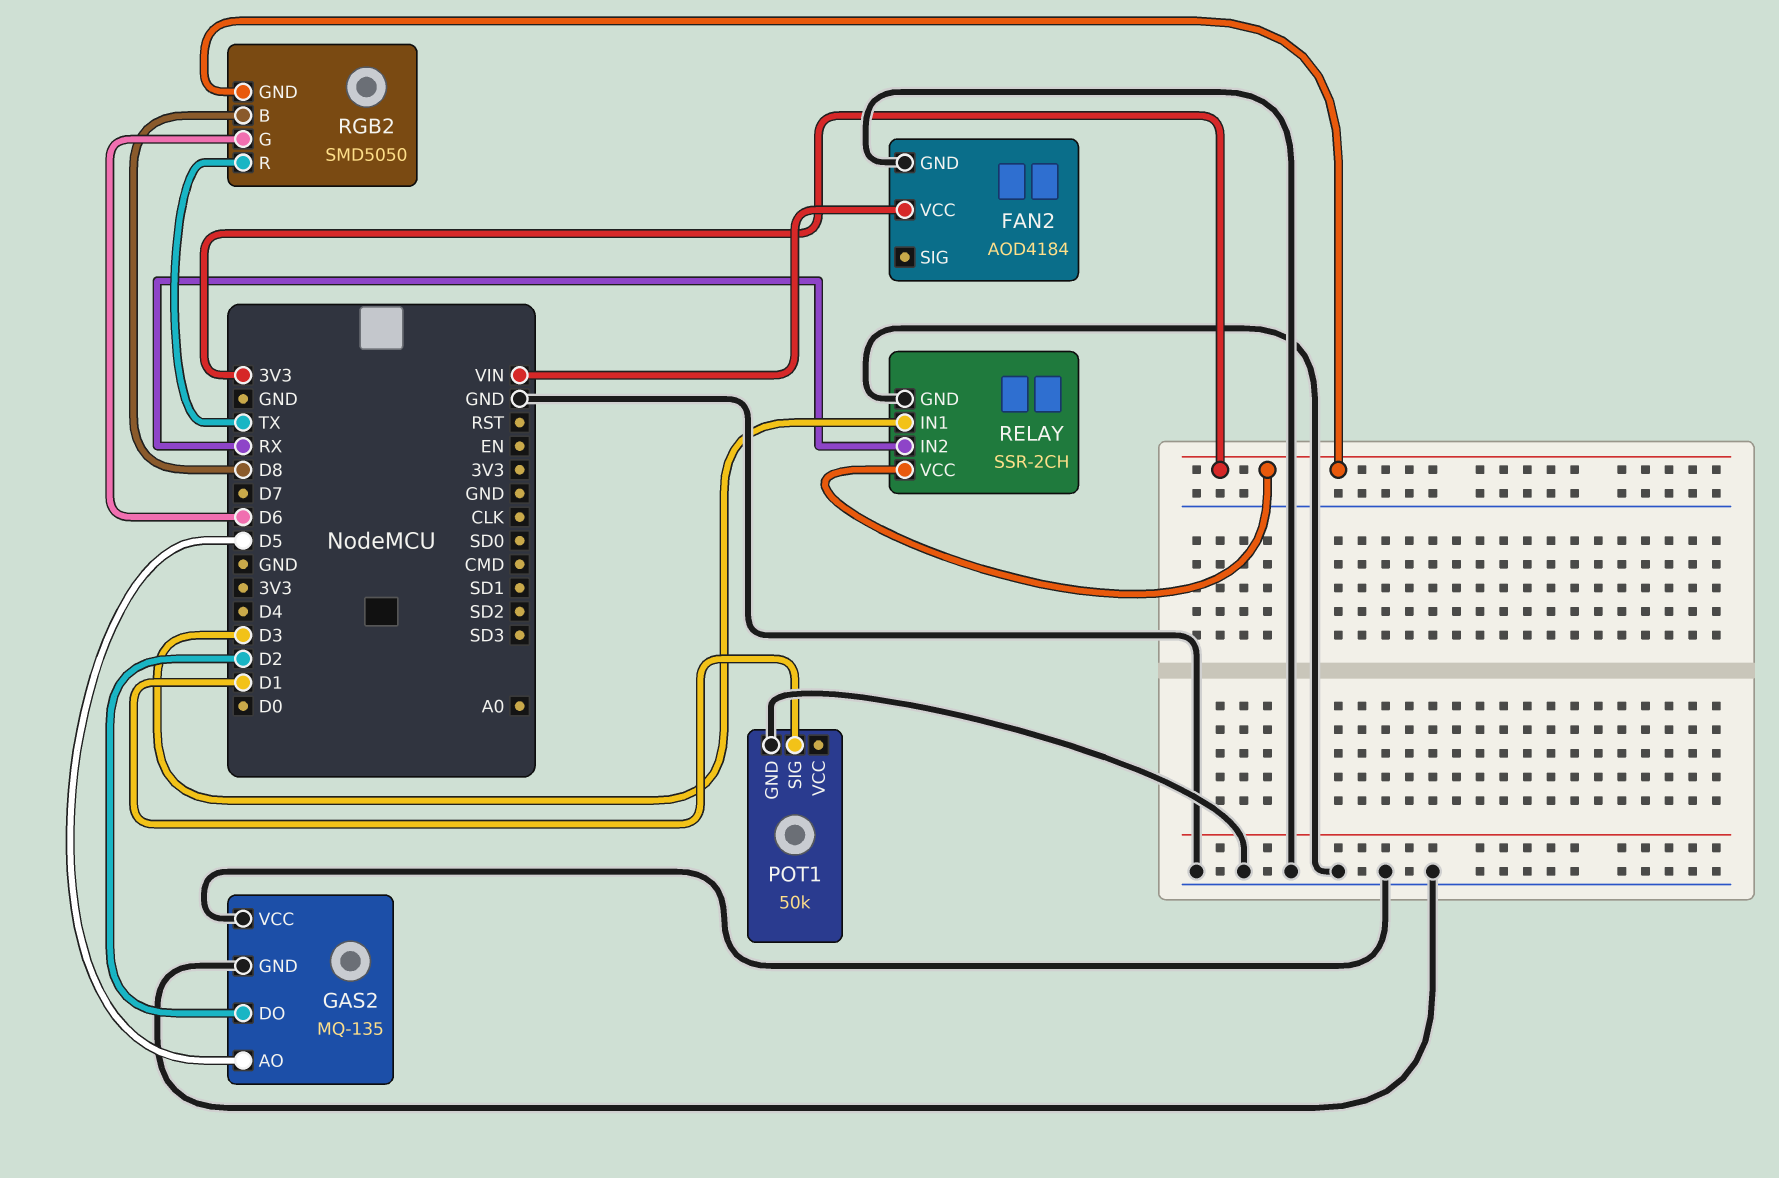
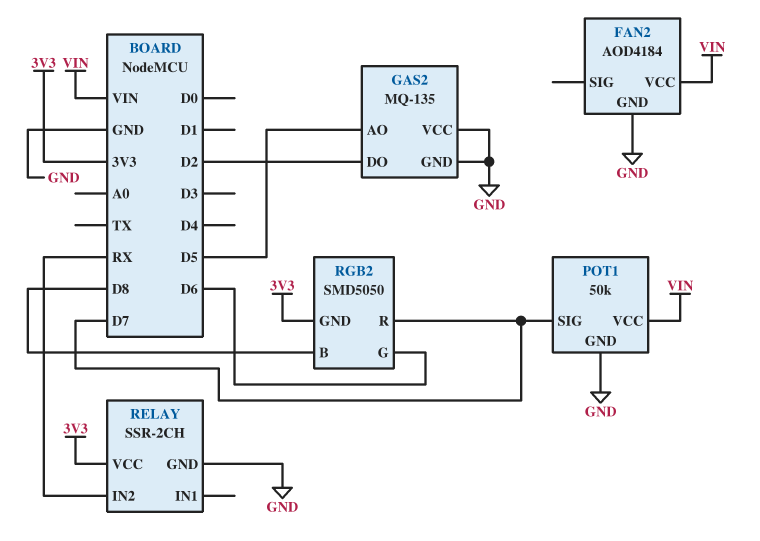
POT1 pin SIG: D1 -> D7
POT1 pin VCC: none -> VIN
RELAY pin IN1: D3 -> none
RGB2 pin R: TX -> D7

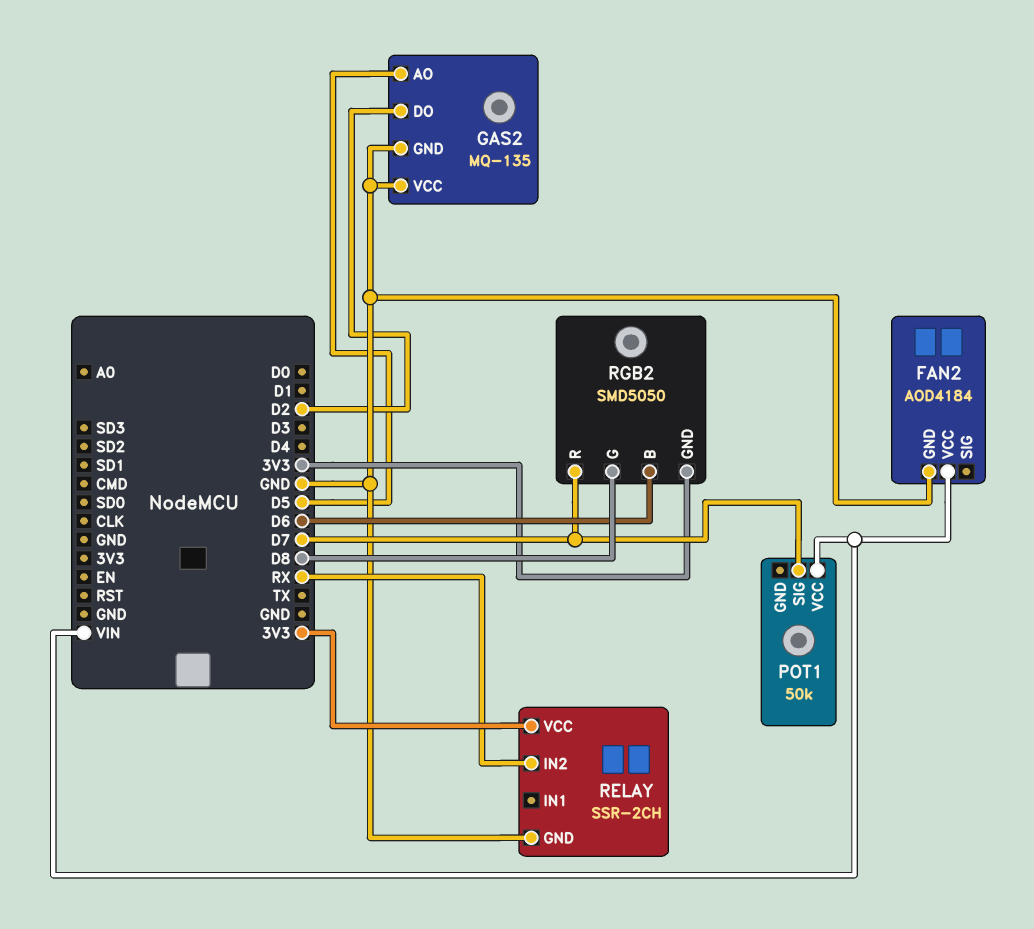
POT1 pin GND: GND -> none
RGB2 pin B: D8 -> D6
RGB2 pin G: D6 -> D8

